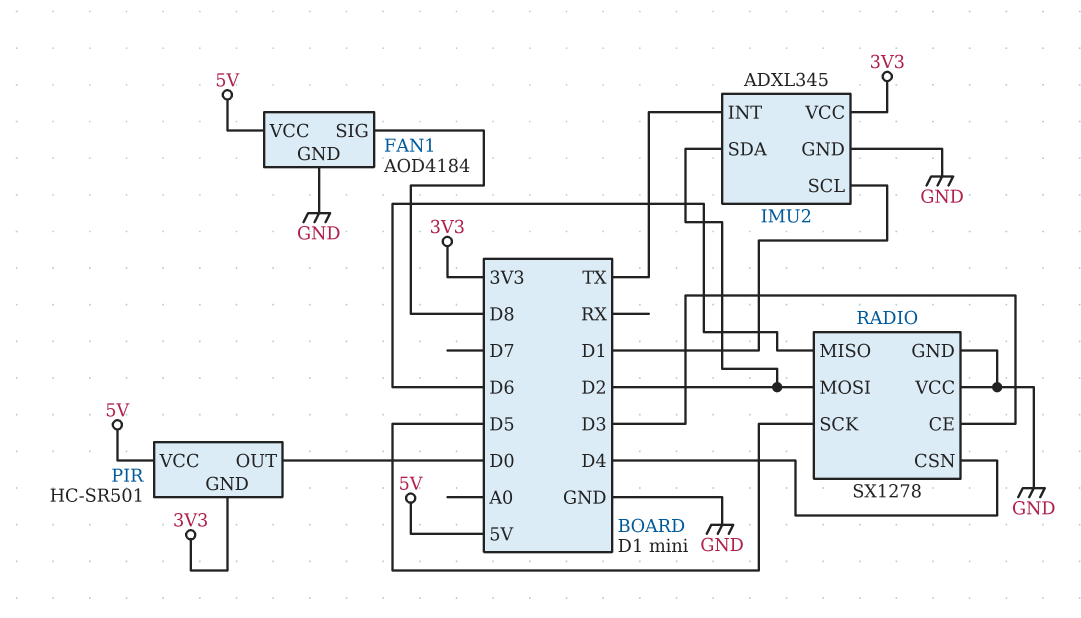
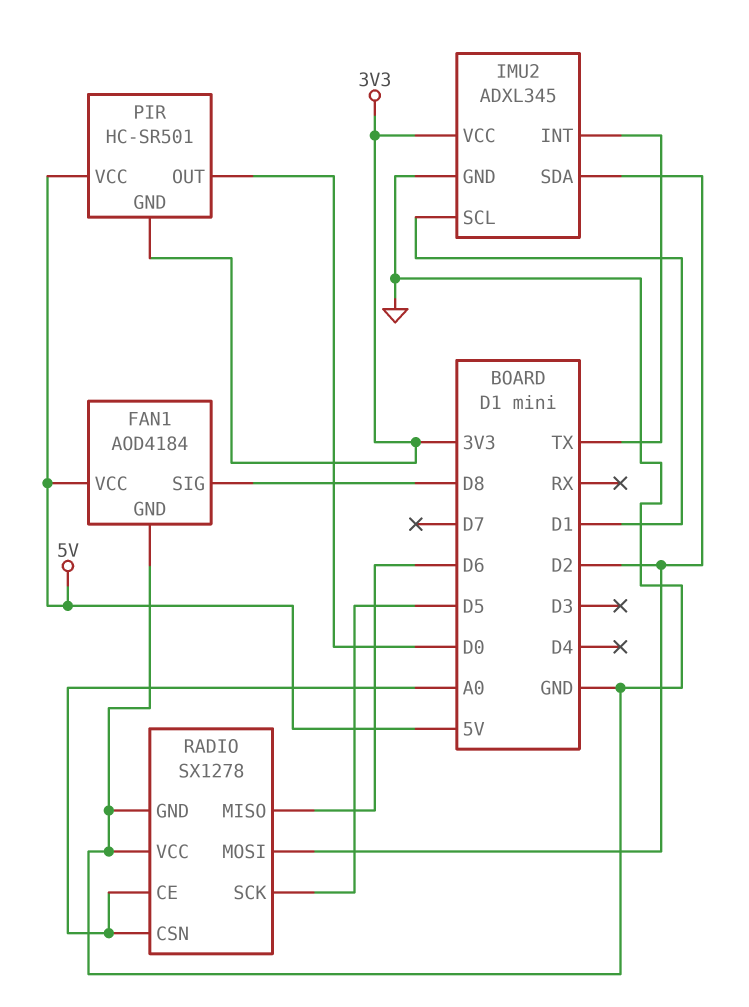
RADIO pin CE: D3 -> A0
RADIO pin CSN: D4 -> A0

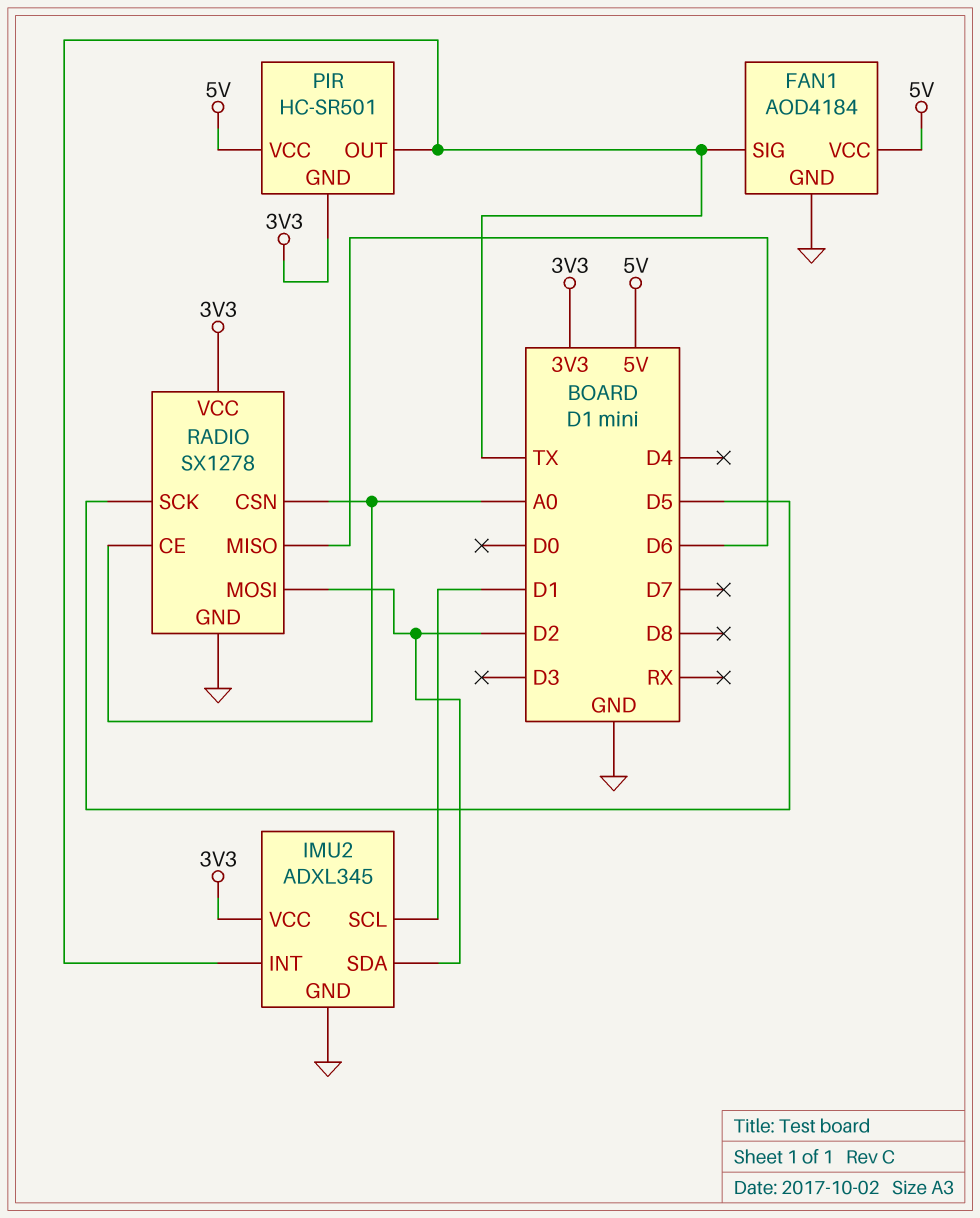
FAN1 pin SIG: D8 -> TX
PIR pin OUT: D0 -> TX
RADIO pin VCC: GND -> 3V3

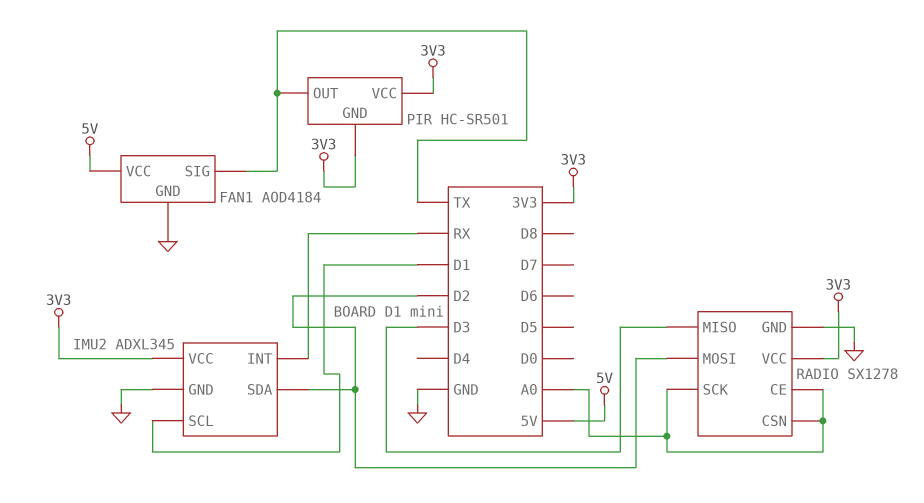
IMU2 pin INT: TX -> RX
PIR pin VCC: 5V -> 3V3
RADIO pin MISO: D6 -> D3
RADIO pin SCK: D5 -> A0

